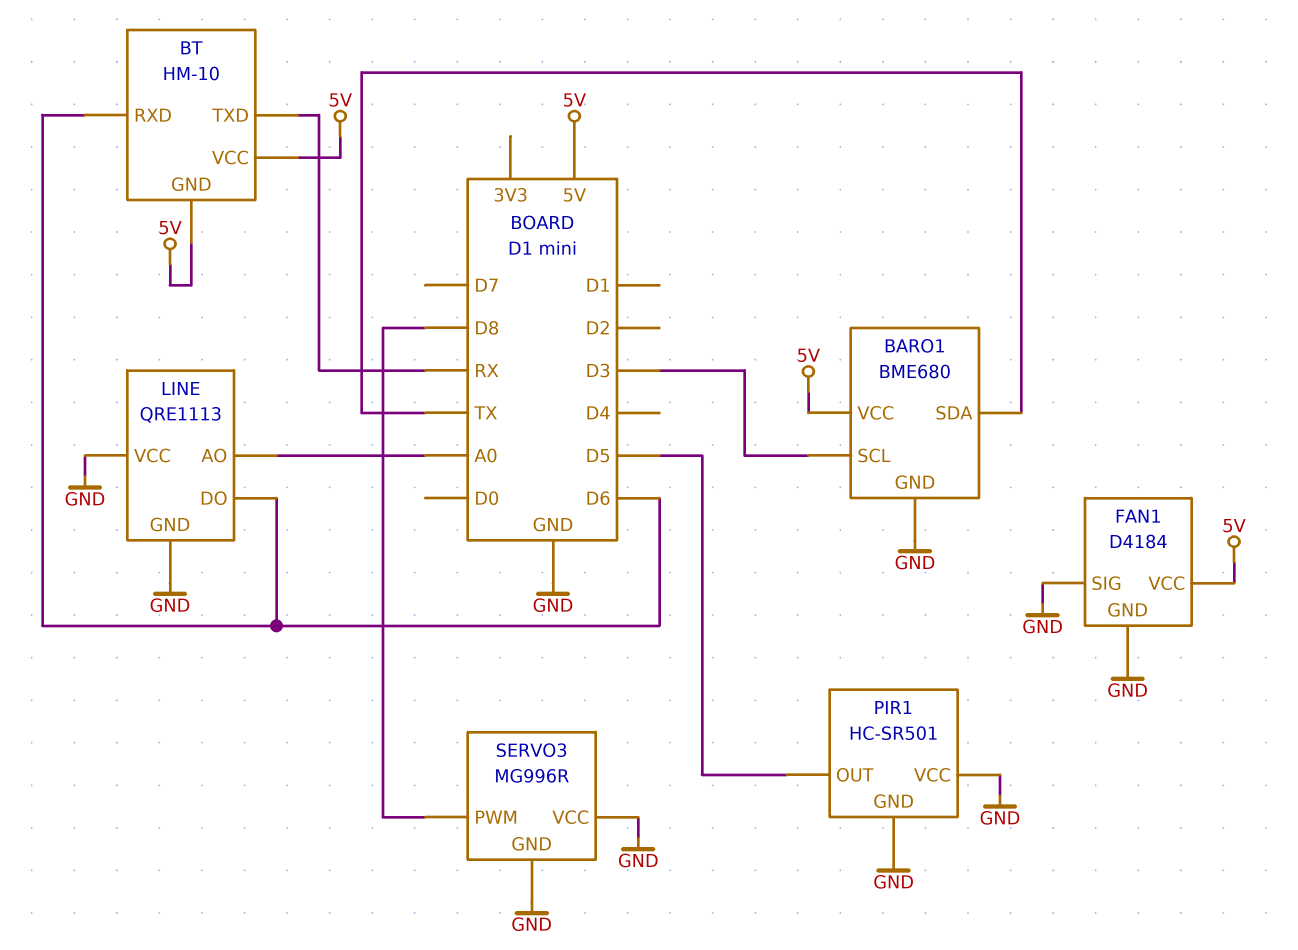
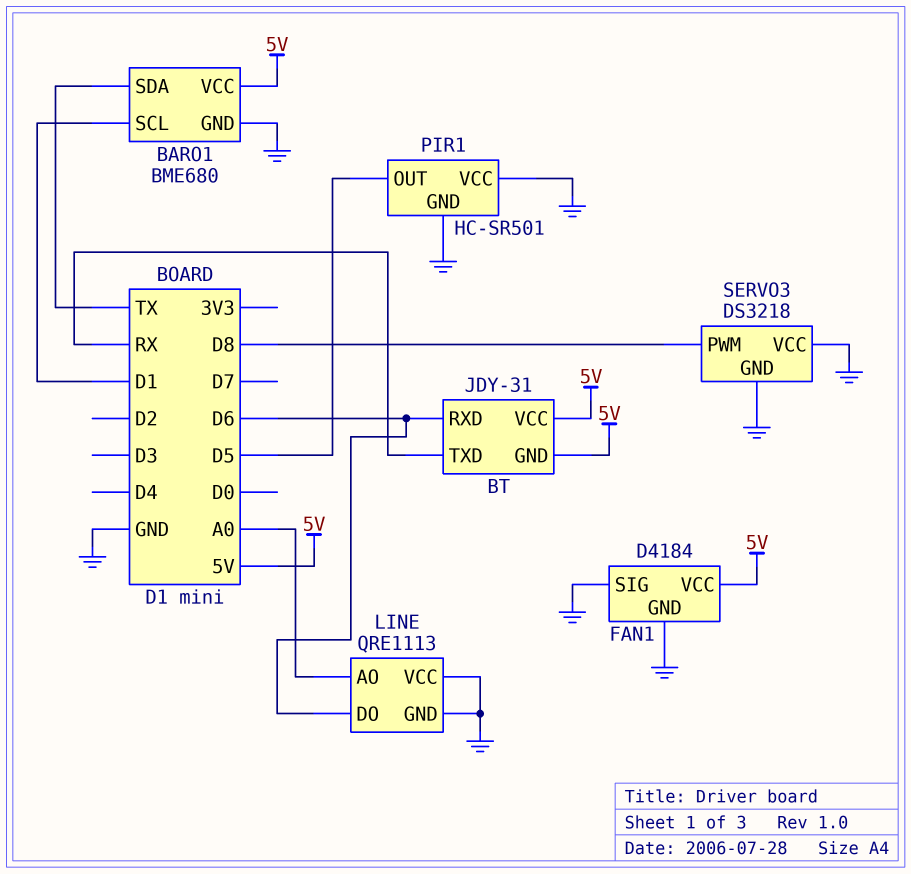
BARO1 pin SCL: D3 -> D1
BT: HM-10 -> JDY-31
SERVO3: MG996R -> DS3218

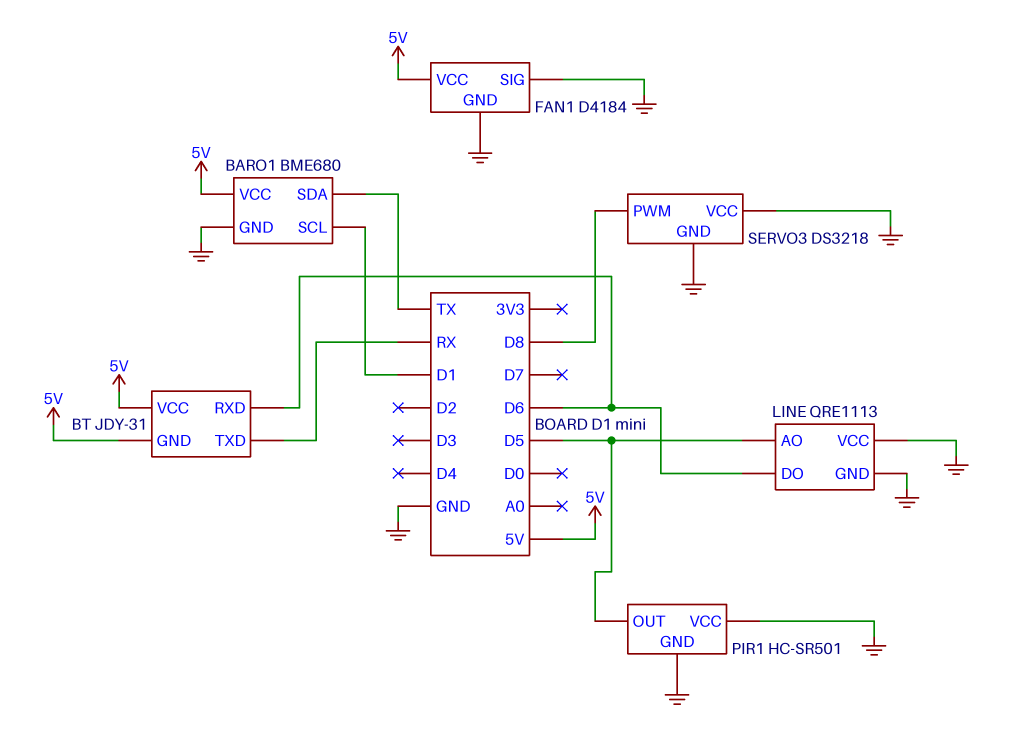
LINE pin AO: A0 -> D5

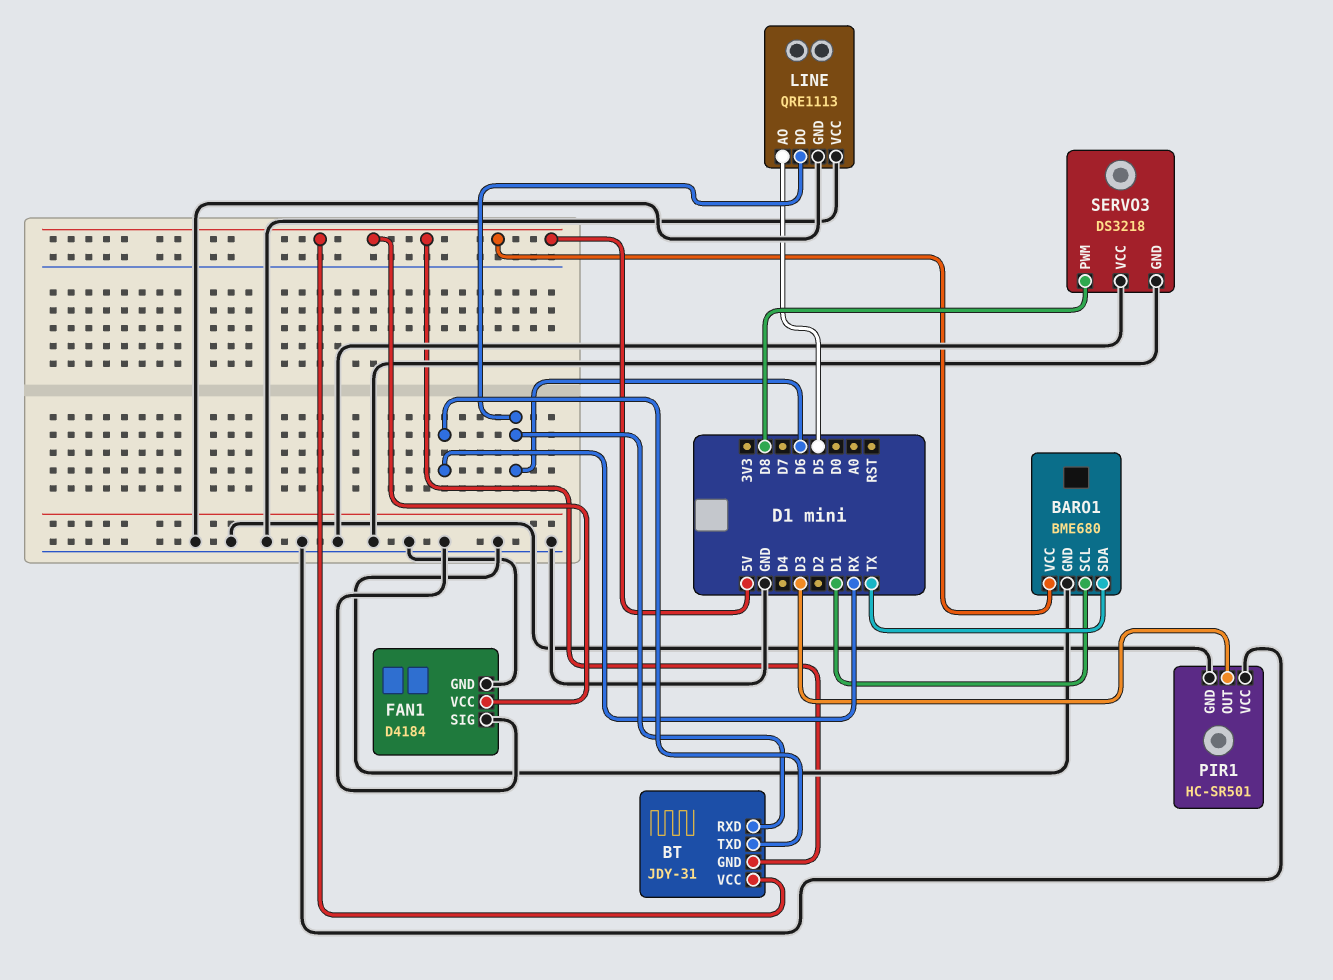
PIR1 pin OUT: D5 -> D3

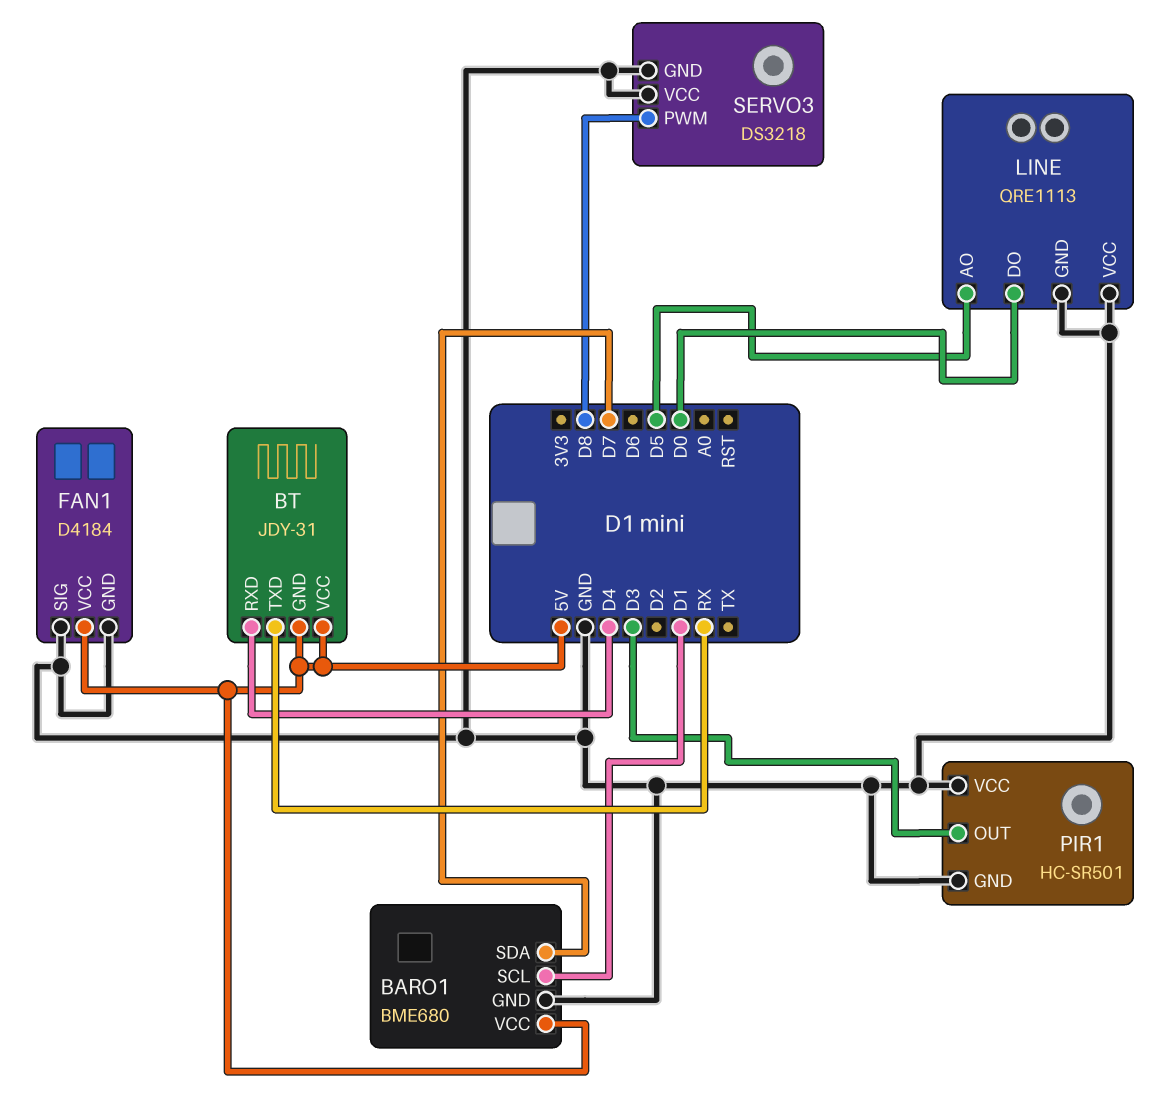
BARO1 pin SDA: TX -> D7
BT pin RXD: D6 -> D4
LINE pin DO: D6 -> D0

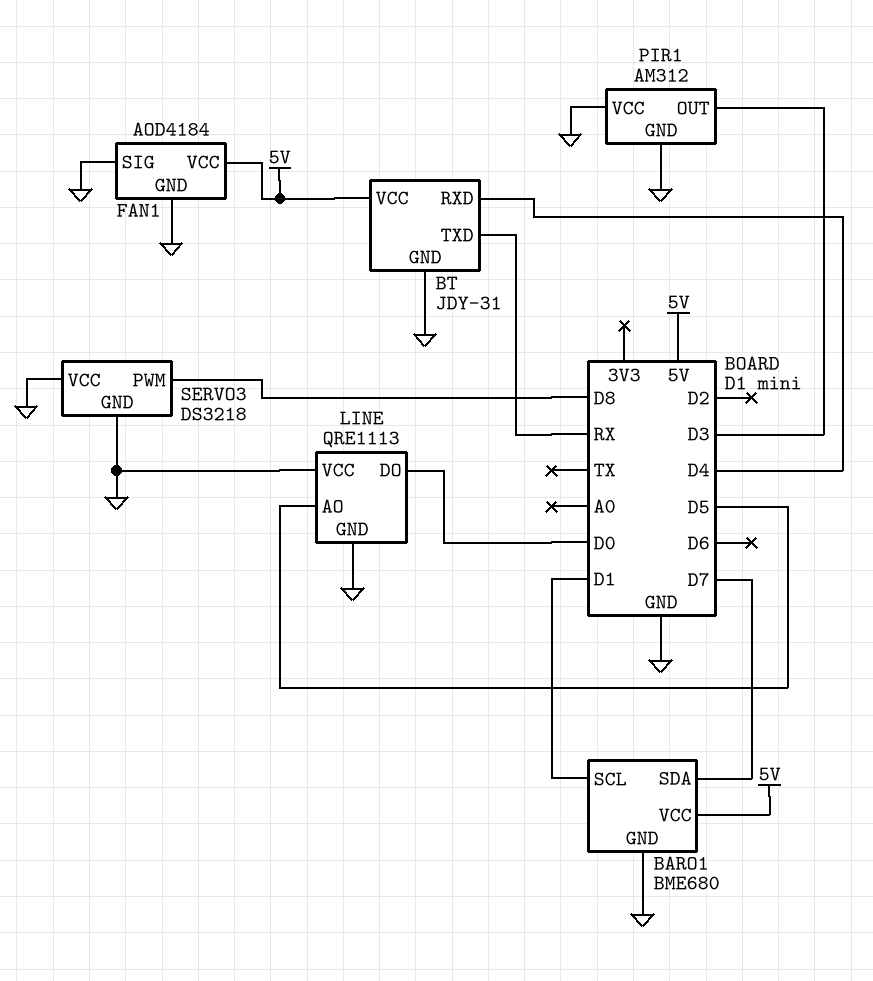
BT pin GND: 5V -> GND
FAN1: D4184 -> AOD4184
PIR1: HC-SR501 -> AM312

